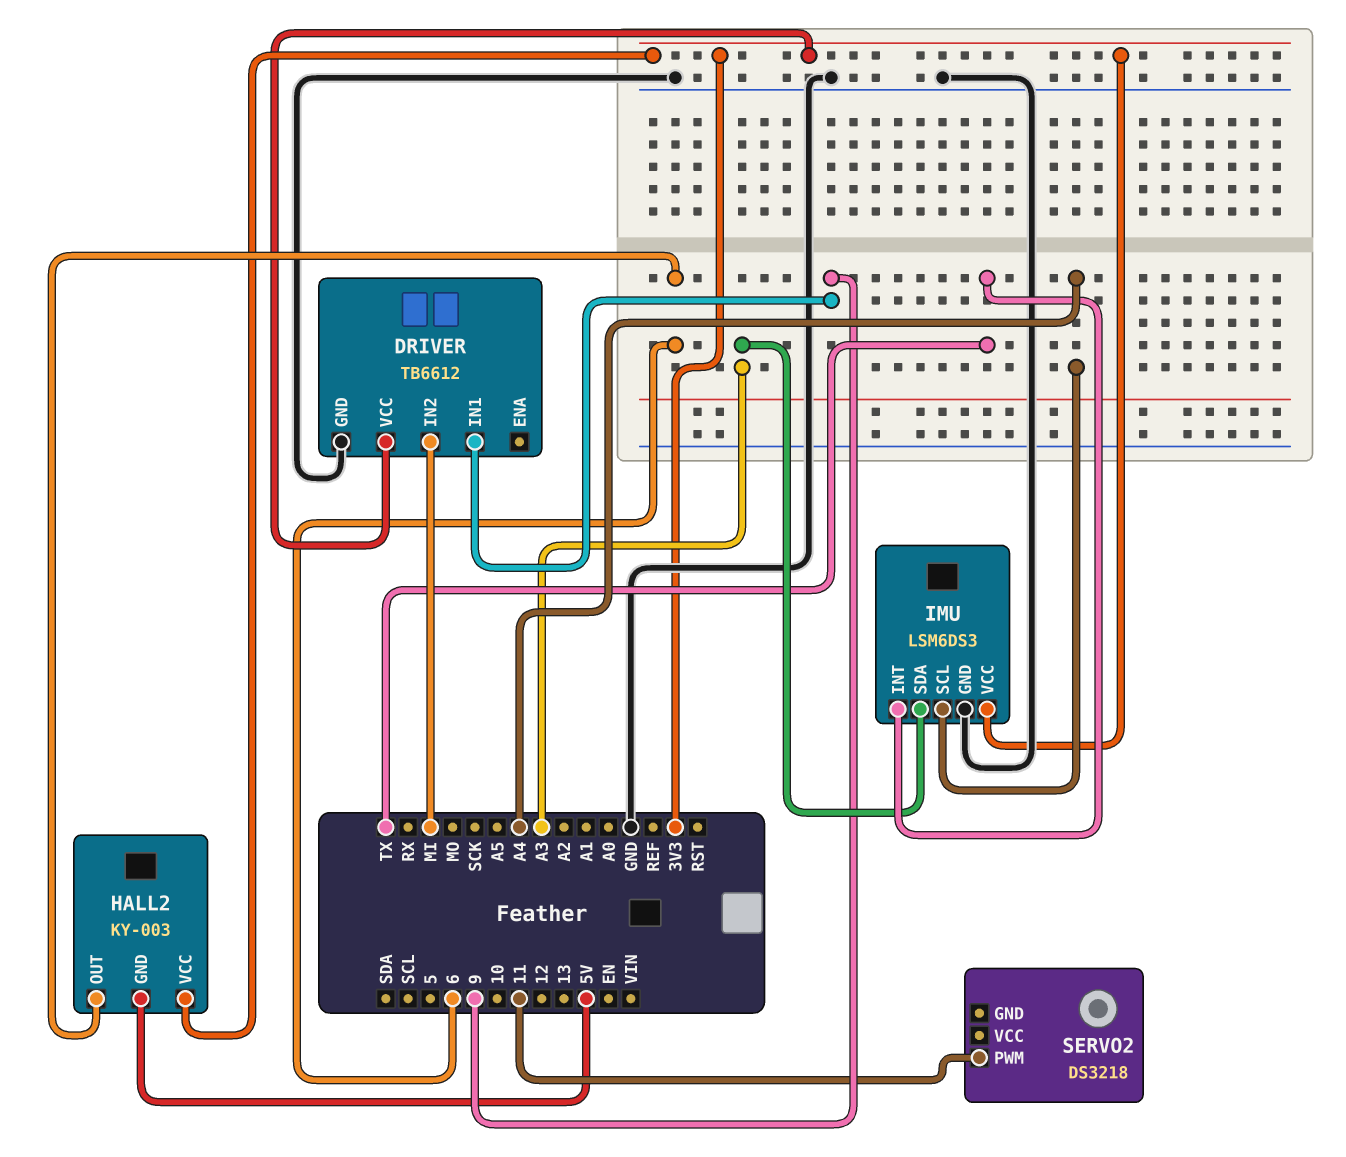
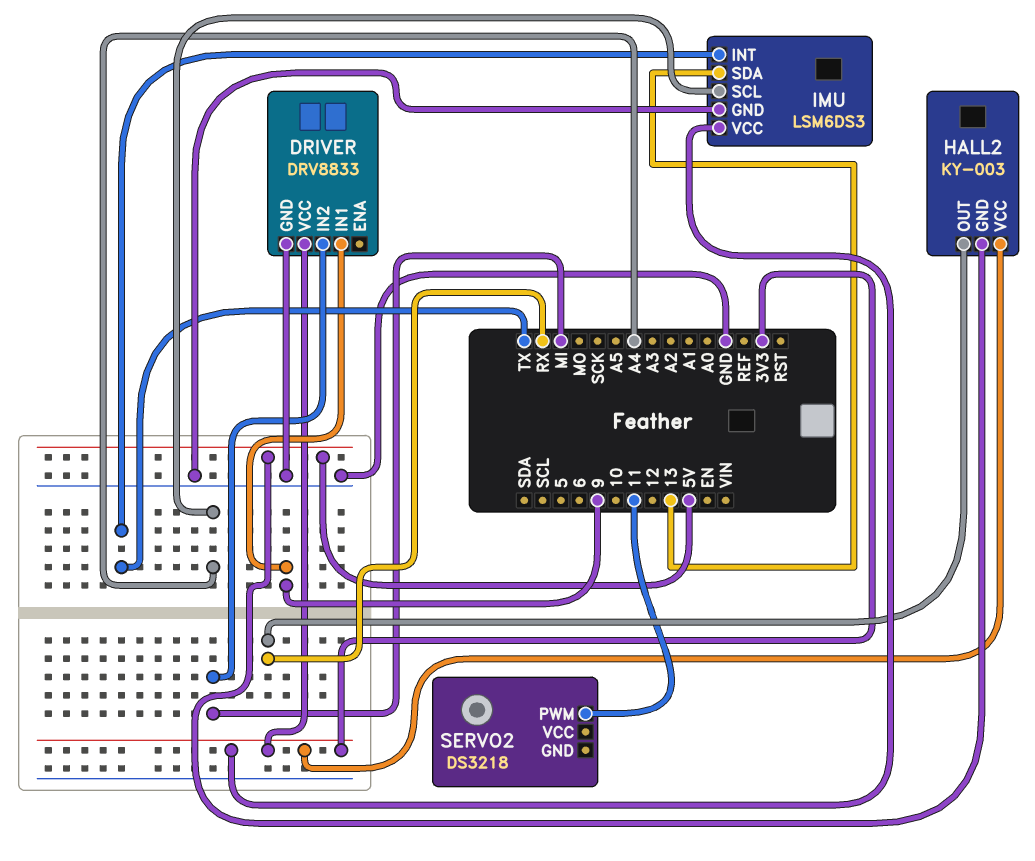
DRIVER: TB6612 -> DRV8833
HALL2 pin OUT: 6 -> RX
IMU pin SDA: A3 -> 13

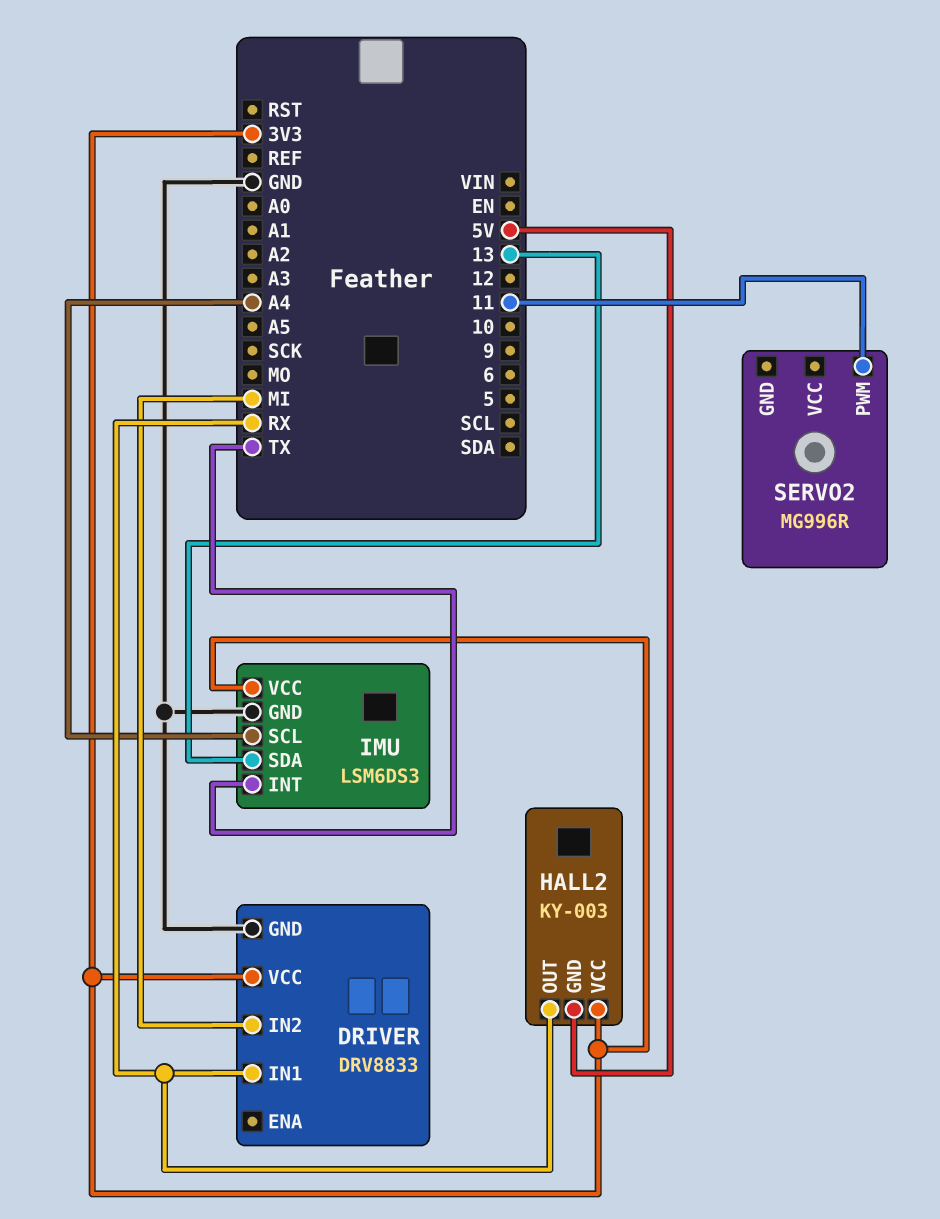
DRIVER pin IN1: 9 -> RX
SERVO2: DS3218 -> MG996R

